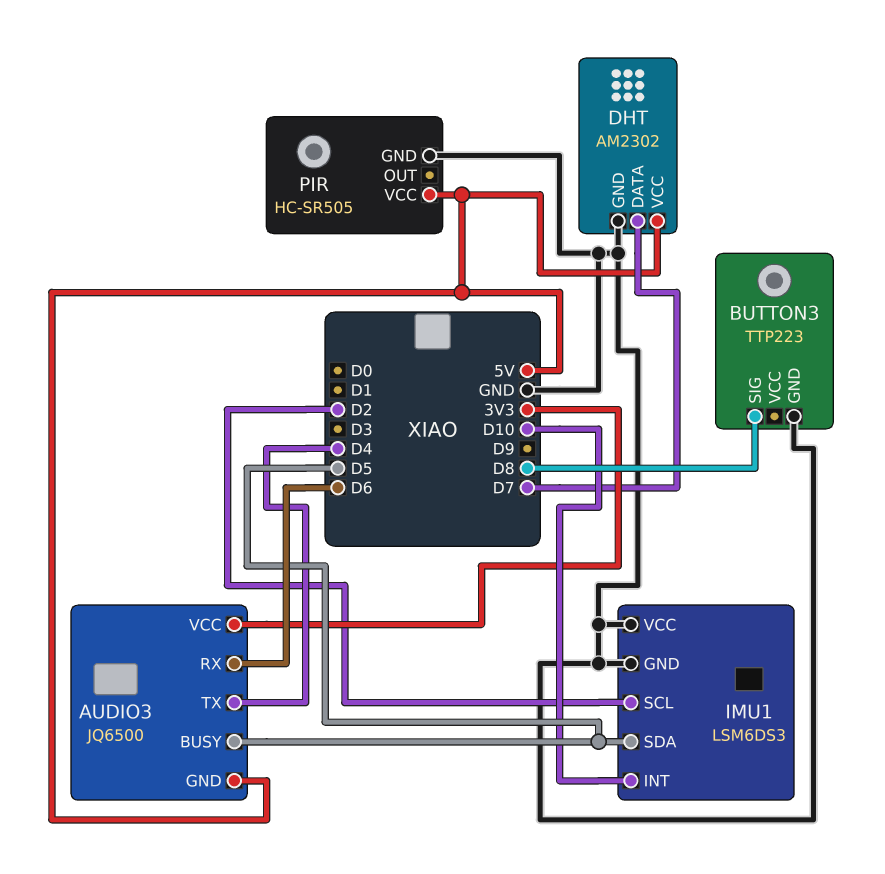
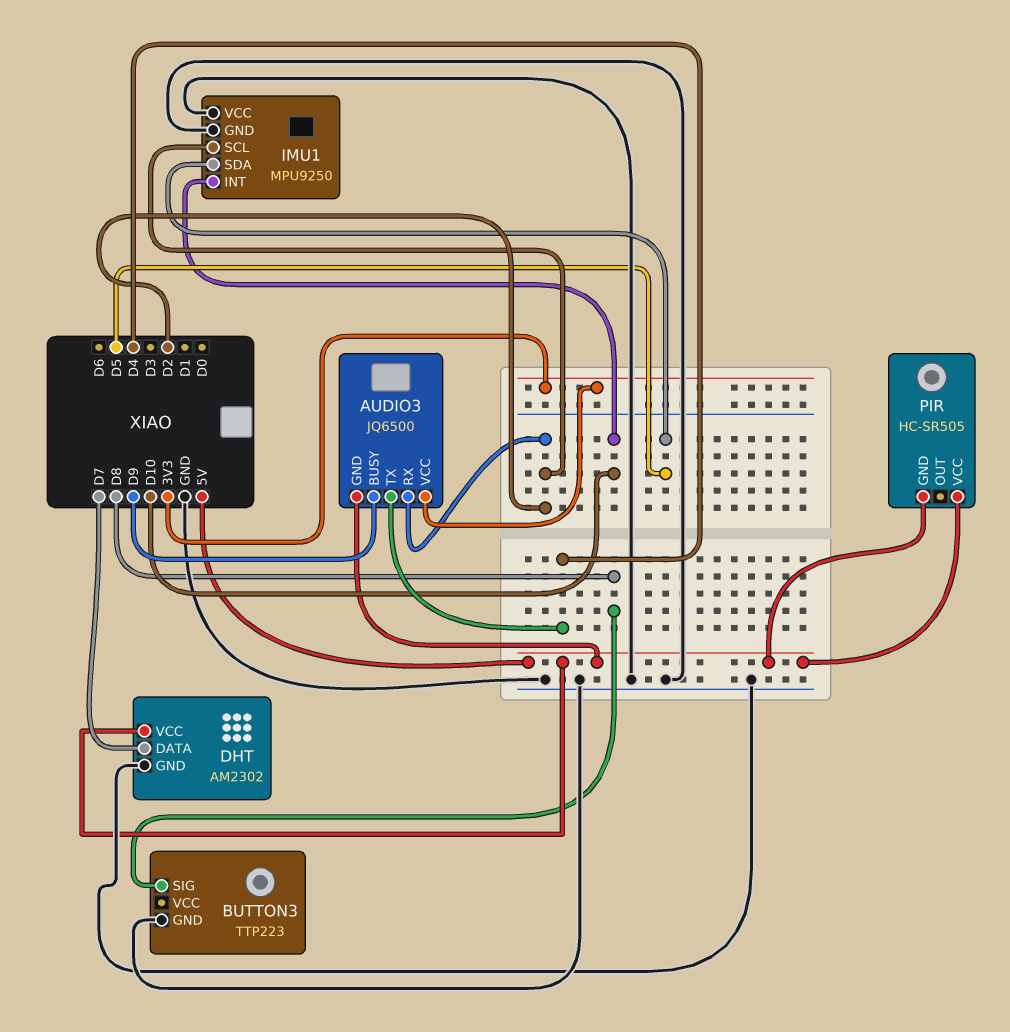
AUDIO3 pin BUSY: D5 -> D9
AUDIO3 pin RX: D6 -> D2
IMU1: LSM6DS3 -> MPU9250
PIR pin GND: GND -> 5V

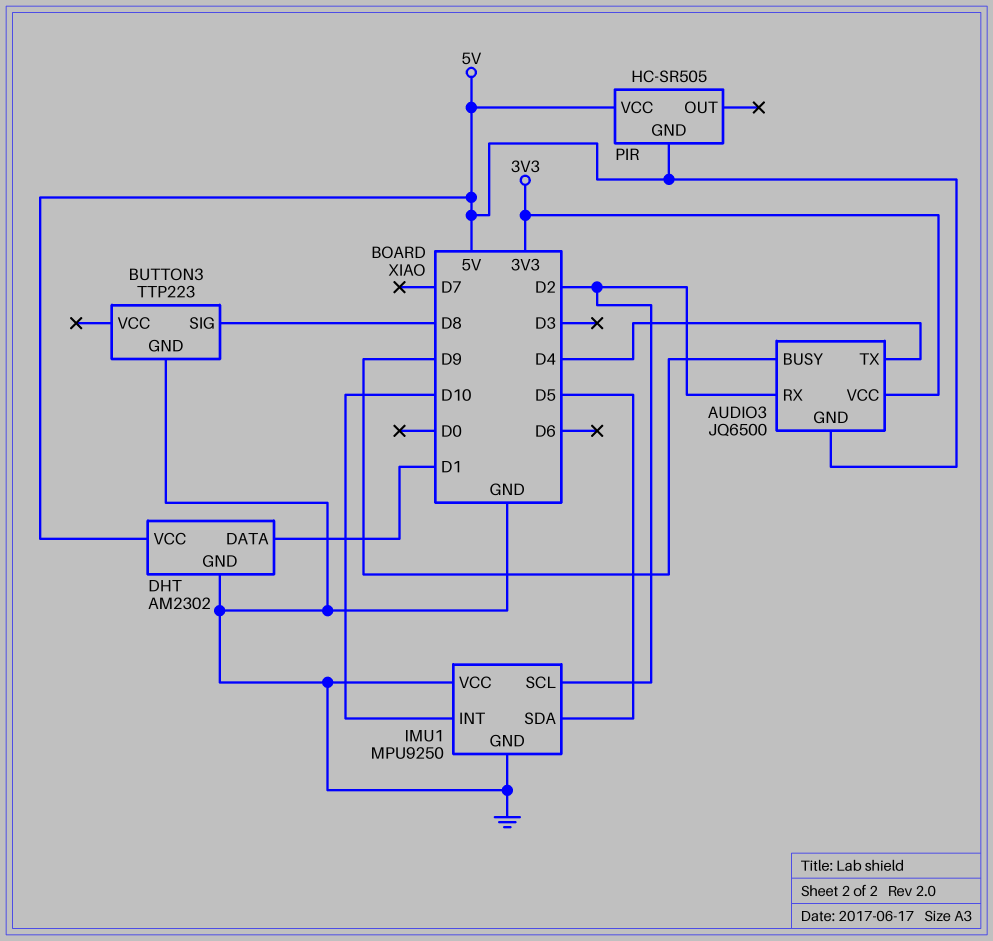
DHT pin DATA: D7 -> D1

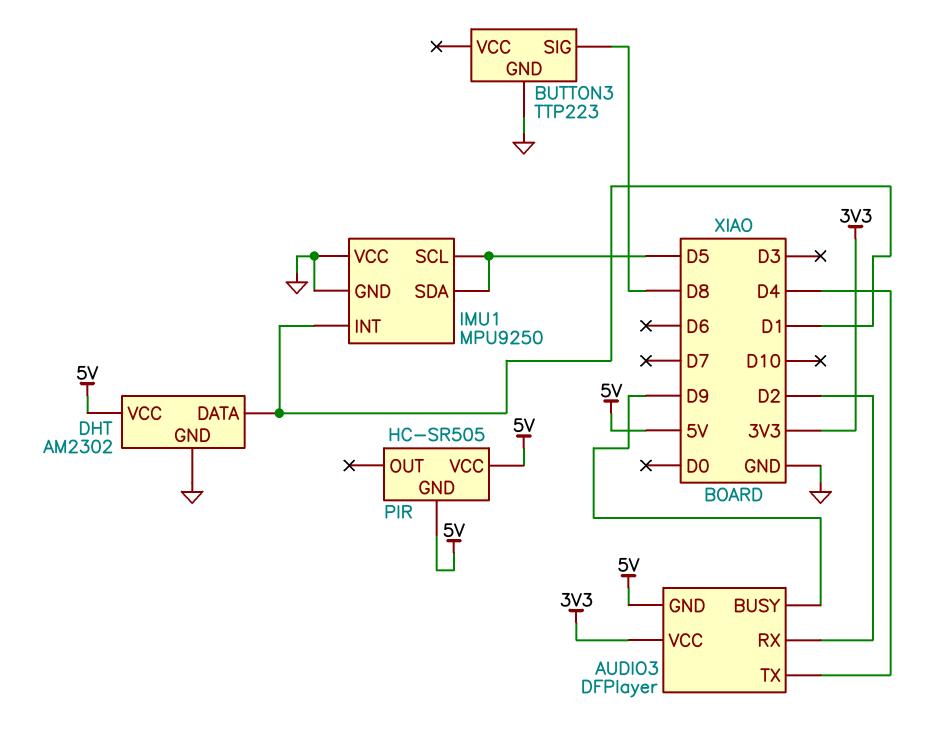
AUDIO3: JQ6500 -> DFPlayer
IMU1 pin INT: D10 -> D1
IMU1 pin SCL: D2 -> D5

